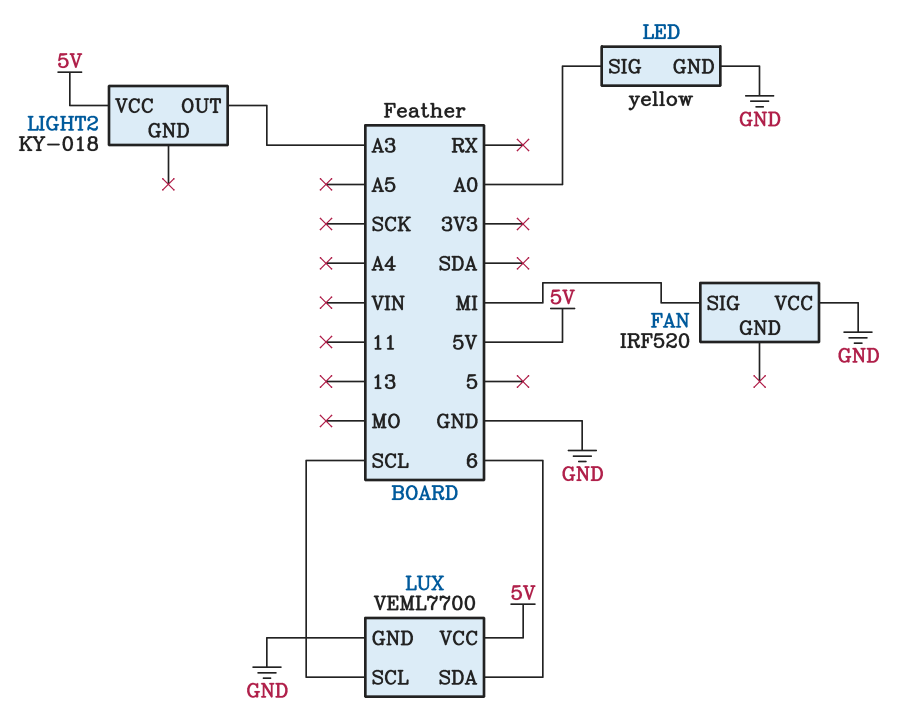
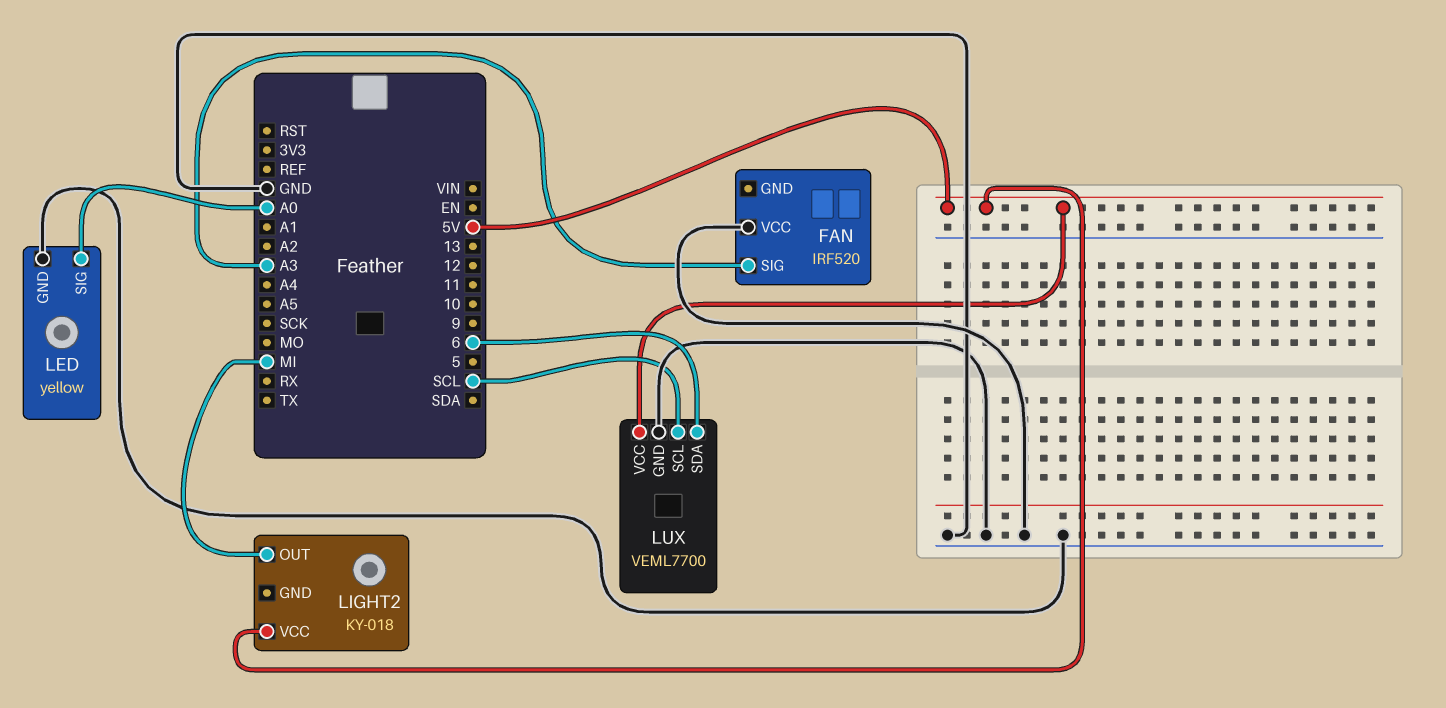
FAN pin SIG: MI -> A3
LIGHT2 pin OUT: A3 -> MI

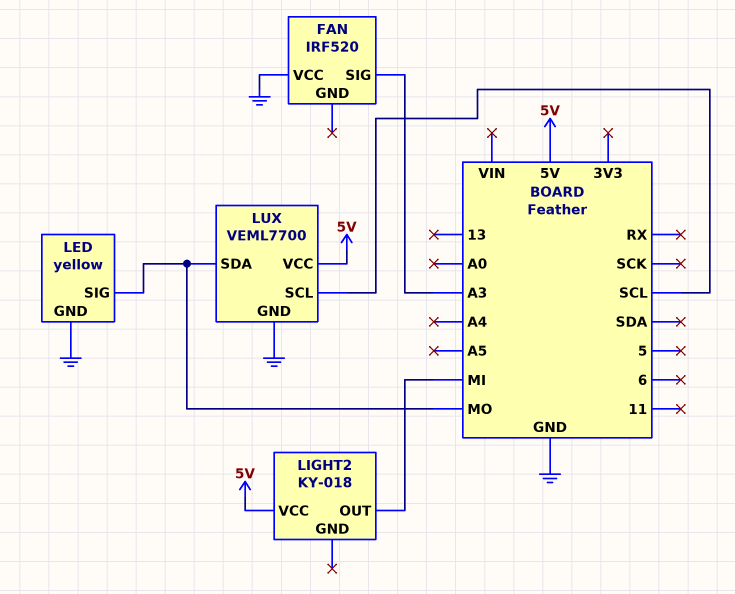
LED pin SIG: A0 -> MO
LUX pin SDA: 6 -> MO

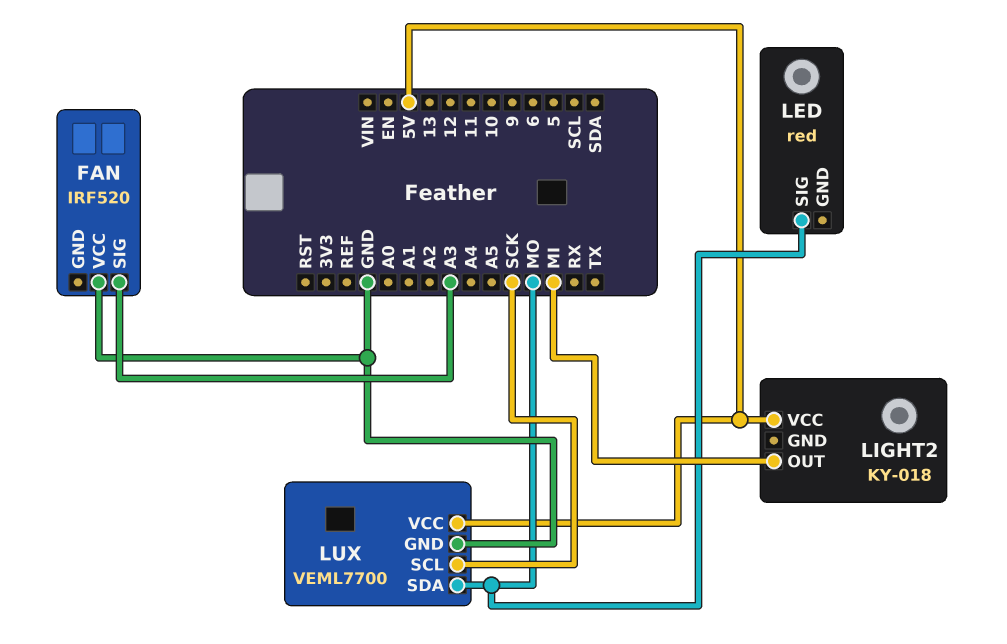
LED: yellow -> red
LED pin GND: GND -> none
LUX pin SCL: SCL -> SCK

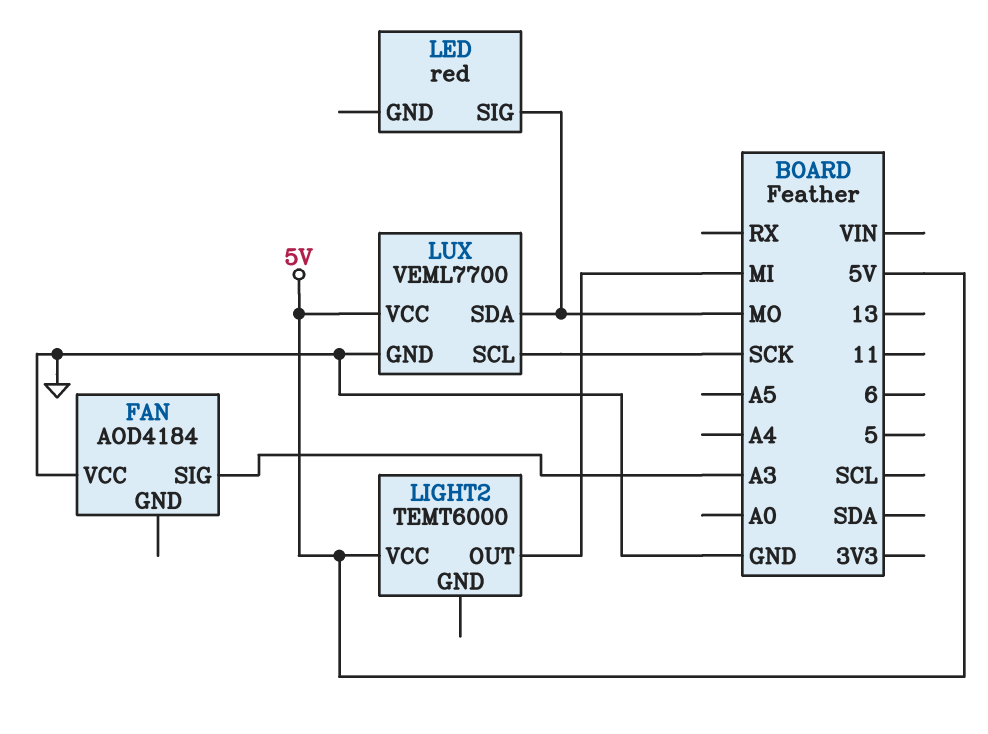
FAN: IRF520 -> AOD4184
LIGHT2: KY-018 -> TEMT6000

